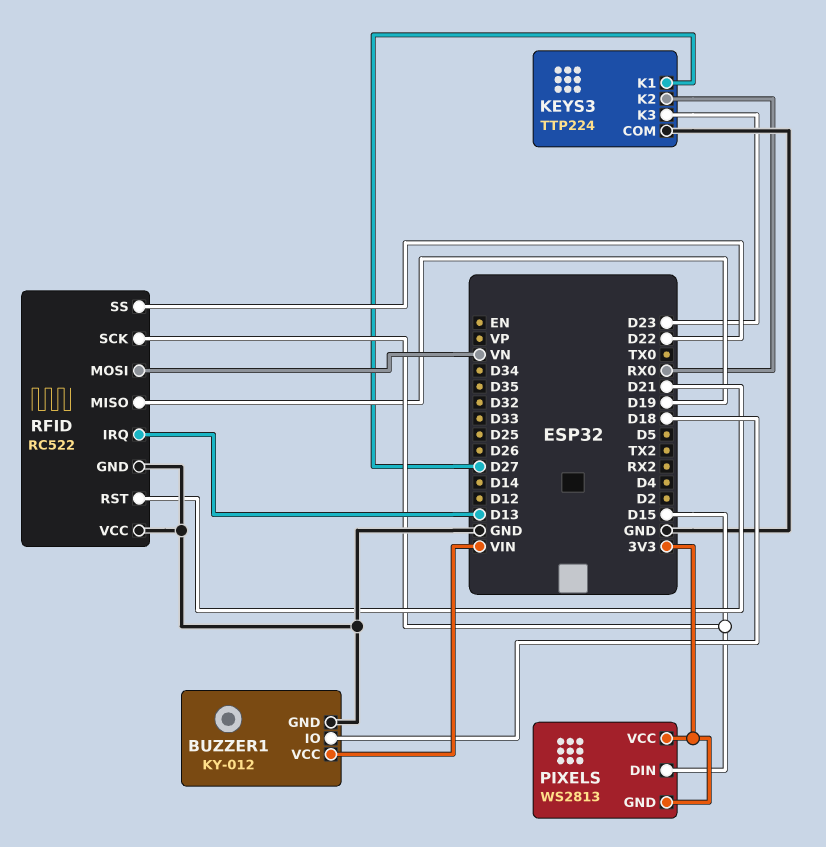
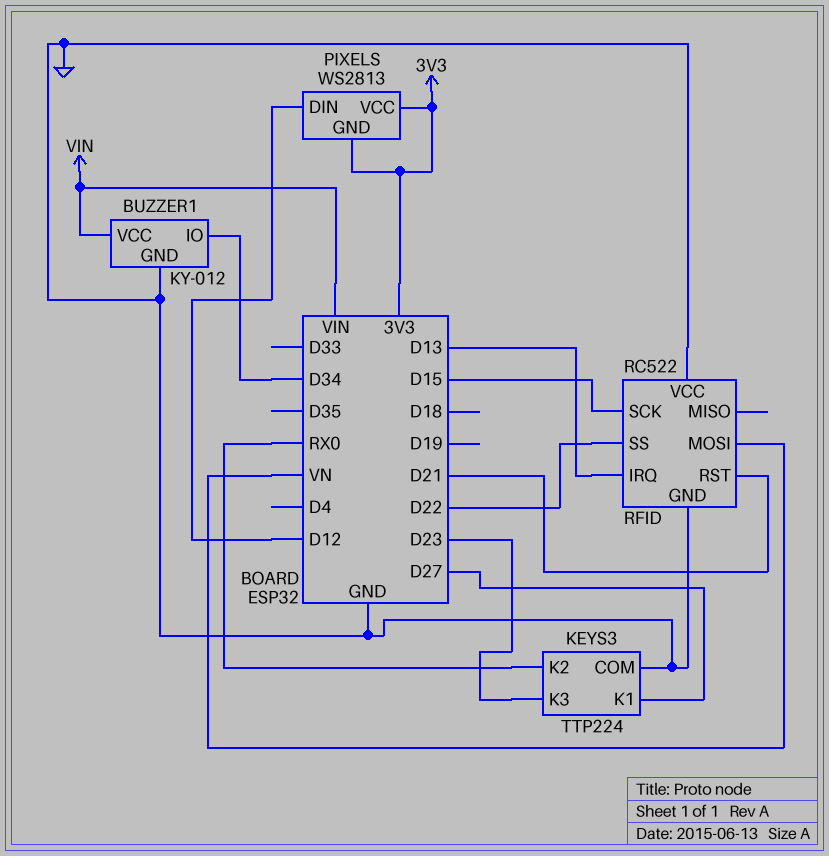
BUZZER1 pin IO: D18 -> D34
PIXELS pin DIN: D15 -> D12
RFID pin MISO: D19 -> none

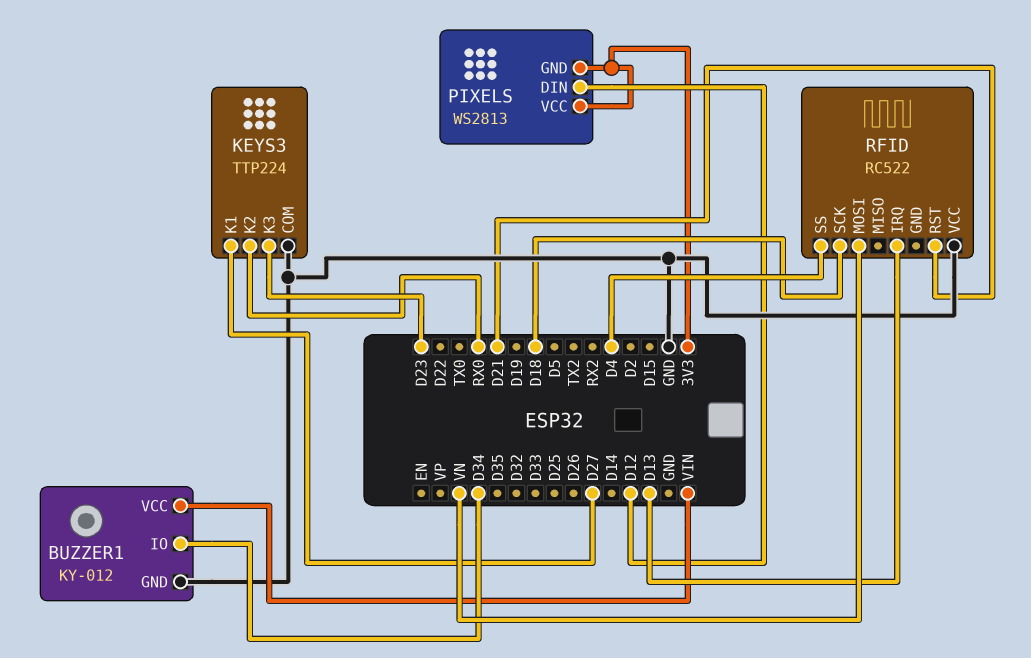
RFID pin GND: GND -> none
RFID pin SCK: D15 -> D18
RFID pin SS: D22 -> D4

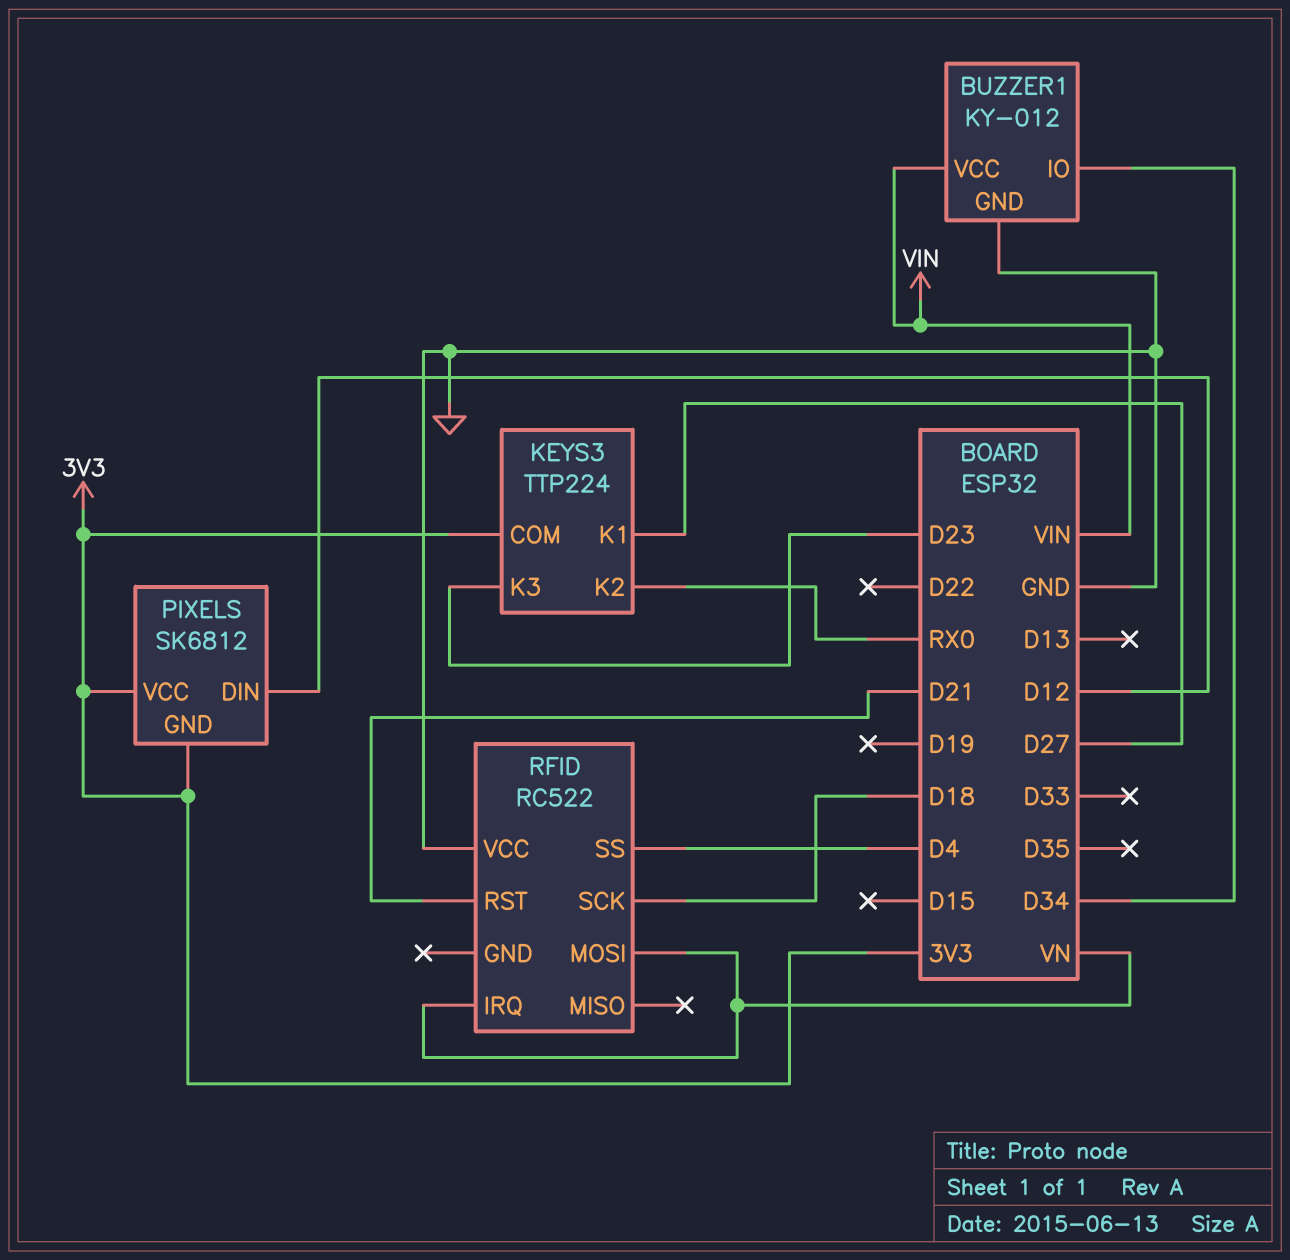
KEYS3 pin COM: GND -> 3V3
PIXELS: WS2813 -> SK6812
RFID pin IRQ: D13 -> VN

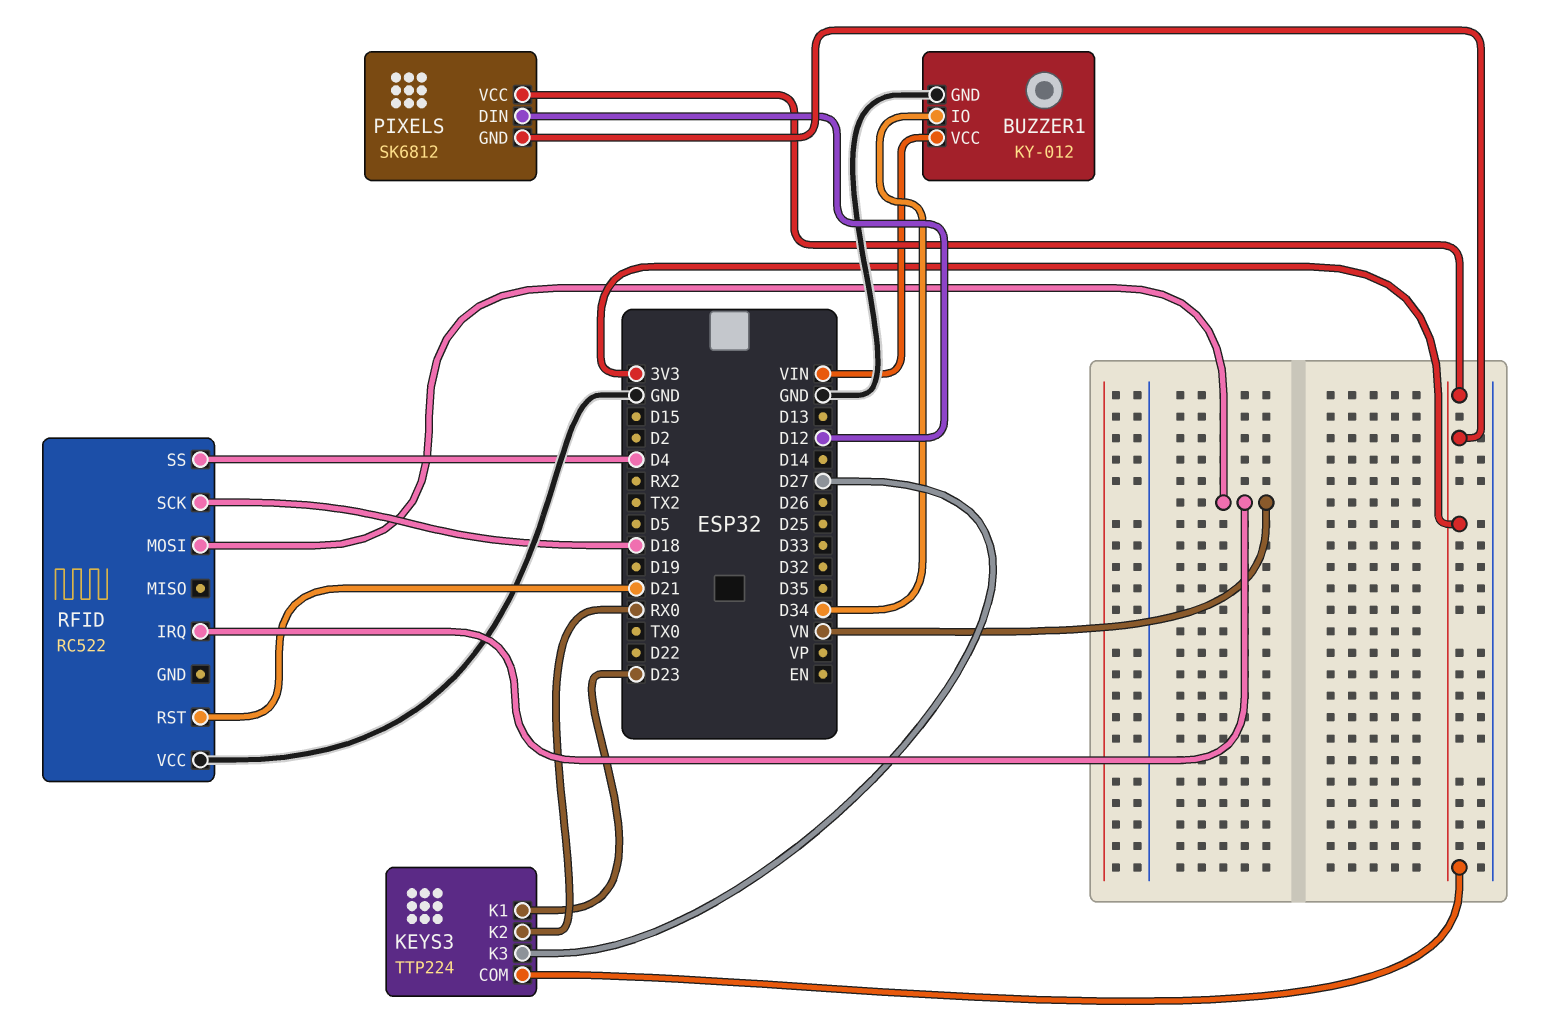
KEYS3 pin K1: D27 -> D23
KEYS3 pin K3: D23 -> D27

